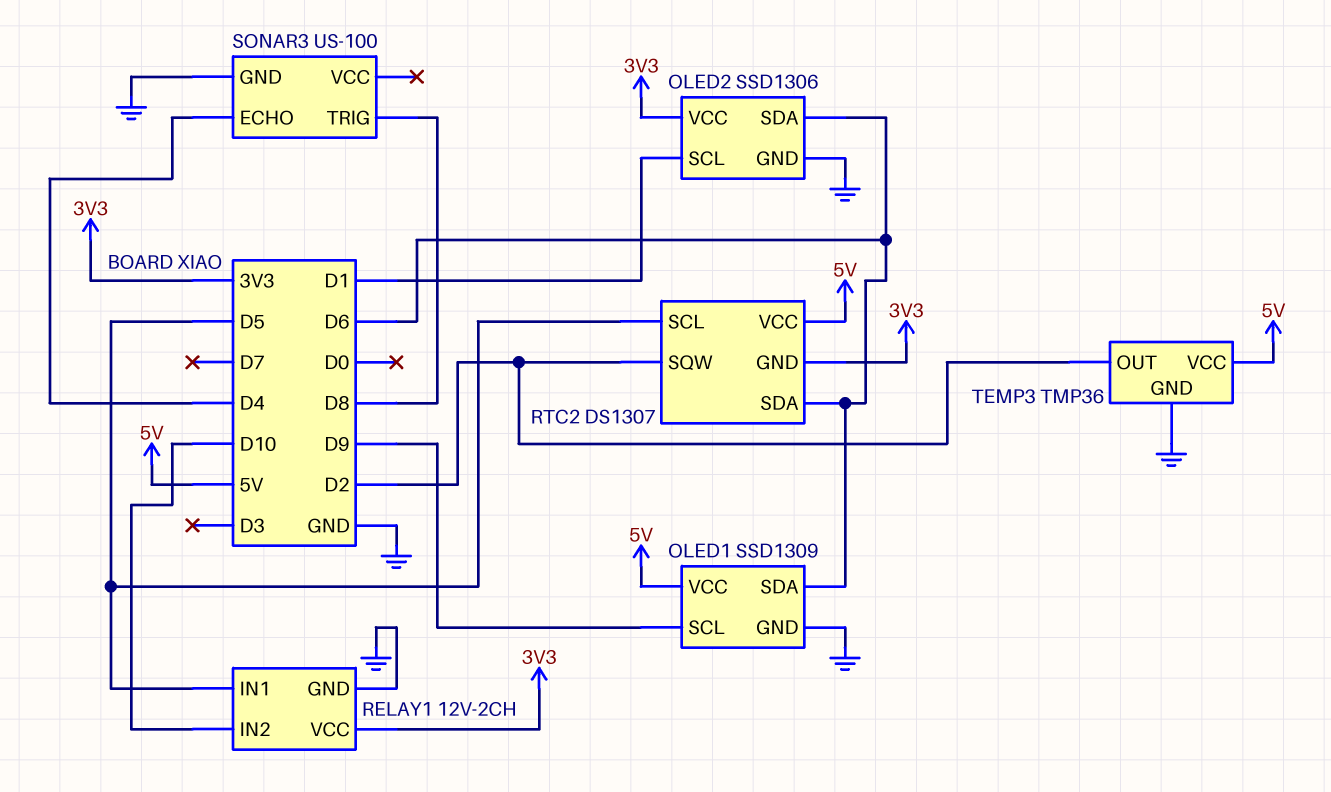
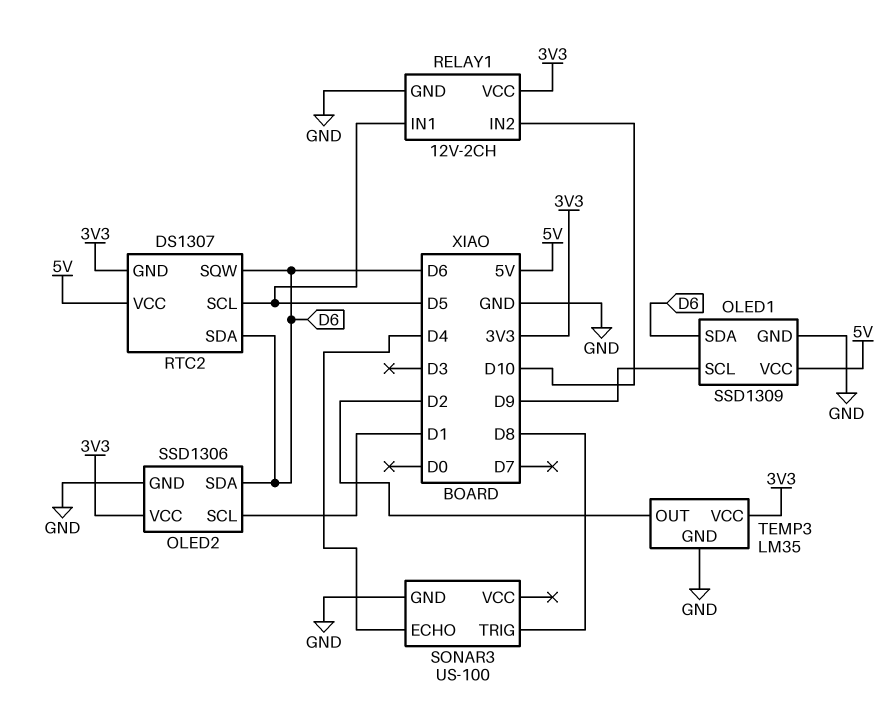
RTC2 pin SQW: D2 -> D6
TEMP3: TMP36 -> LM35
TEMP3 pin VCC: 5V -> 3V3

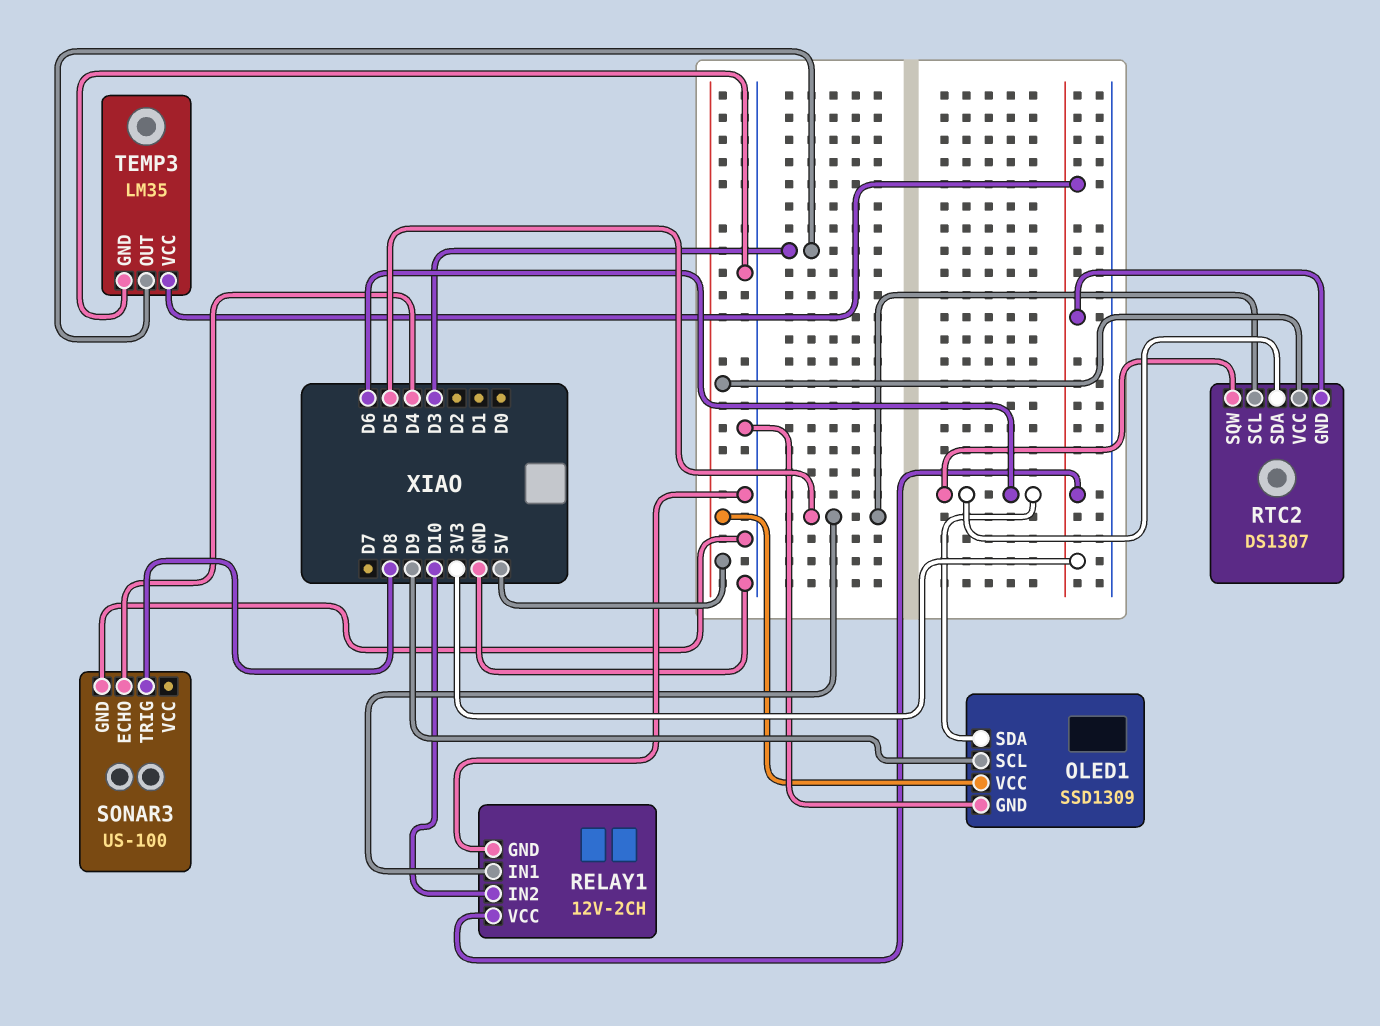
OLED2: SSD1306 -> none
OLED2 pin GND: GND -> none
OLED2 pin SCL: D1 -> none
OLED2 pin SDA: D6 -> none
OLED2 pin VCC: 3V3 -> none
TEMP3 pin OUT: D2 -> D3

